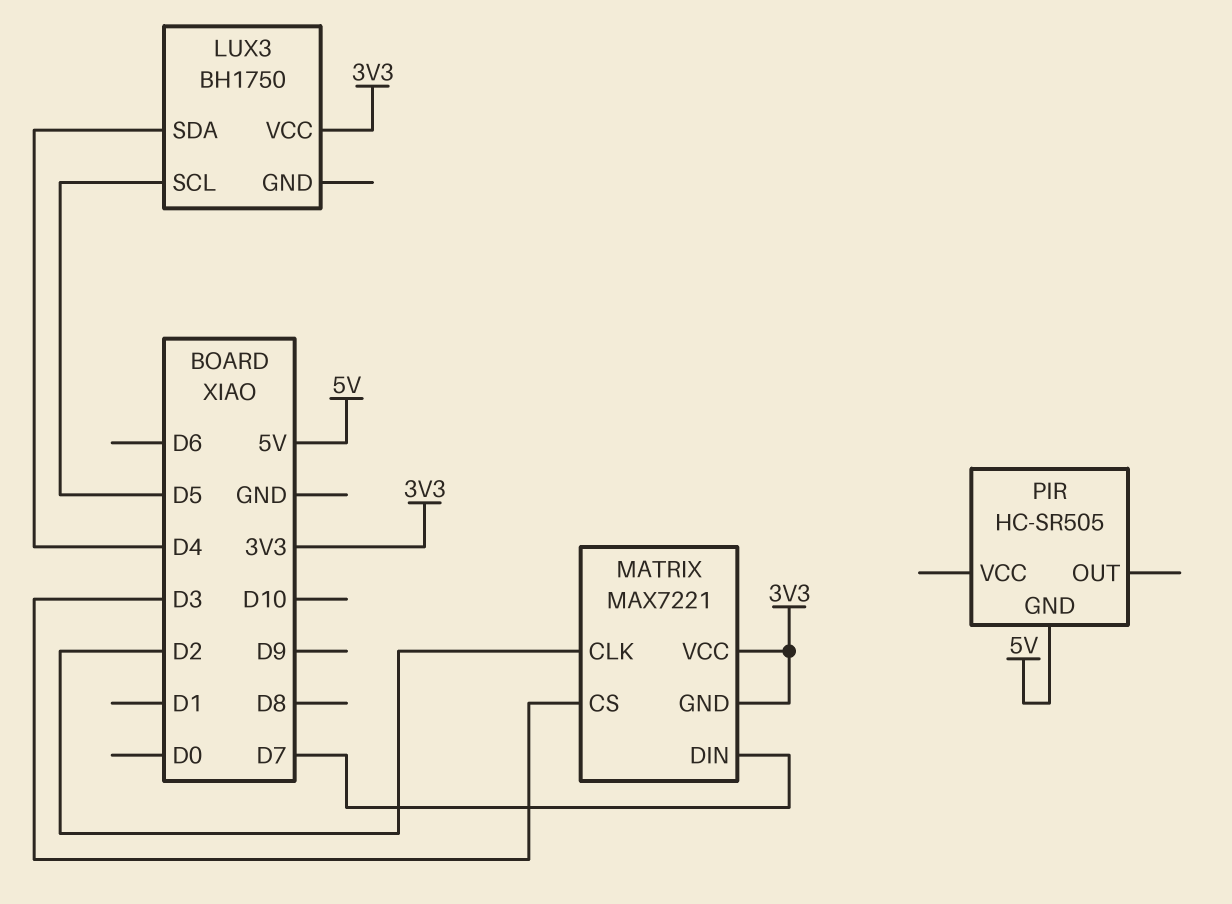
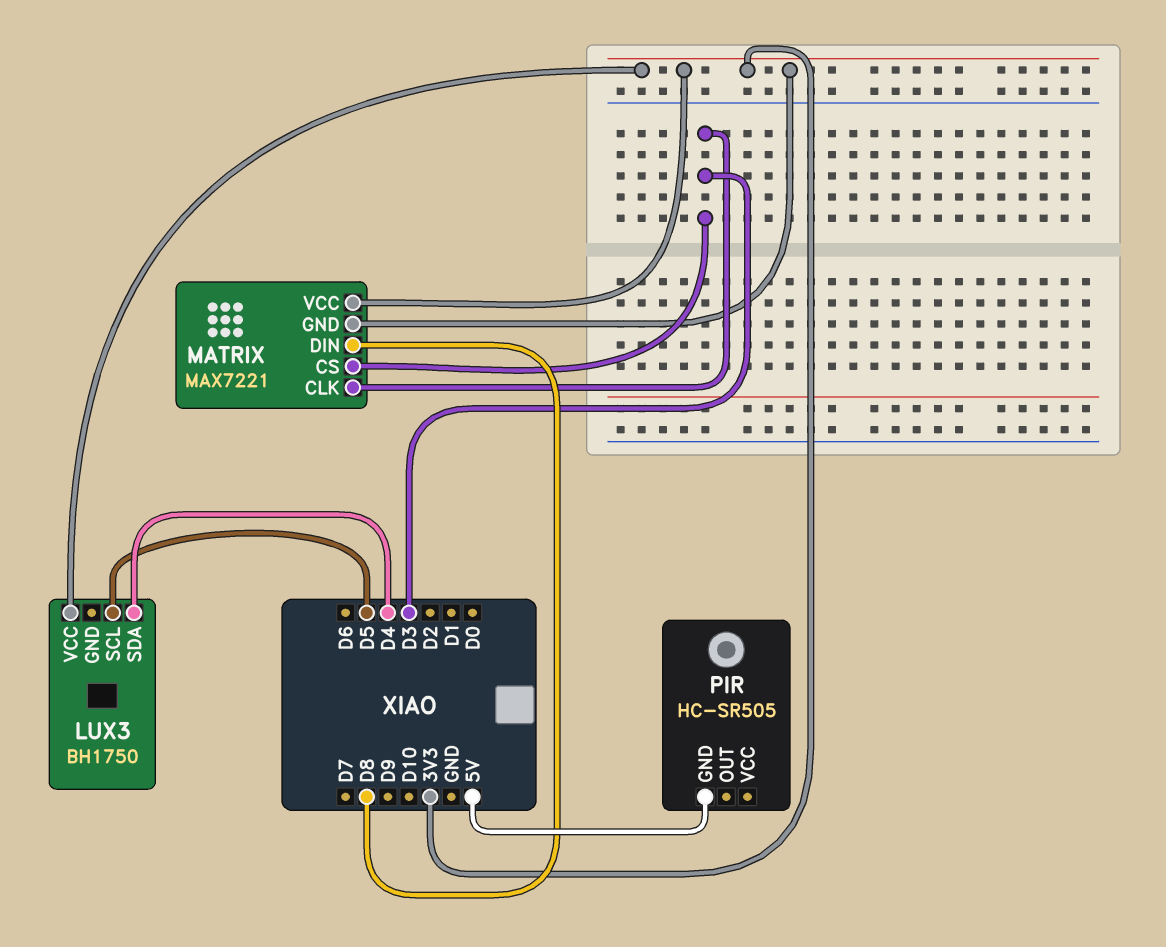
MATRIX pin CLK: D2 -> D3
MATRIX pin DIN: D7 -> D8

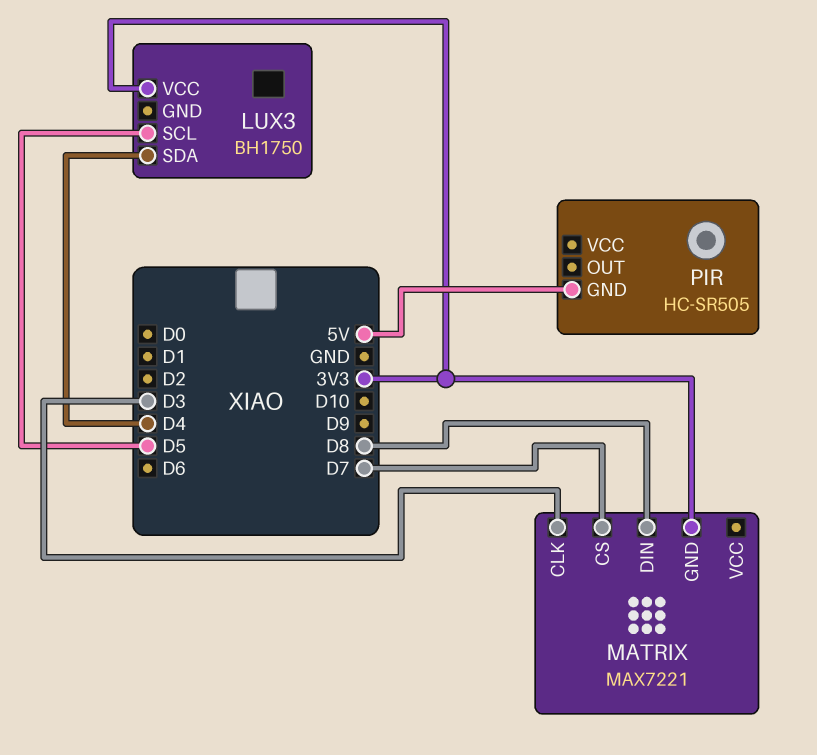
MATRIX pin CS: D3 -> D7
MATRIX pin VCC: 3V3 -> none

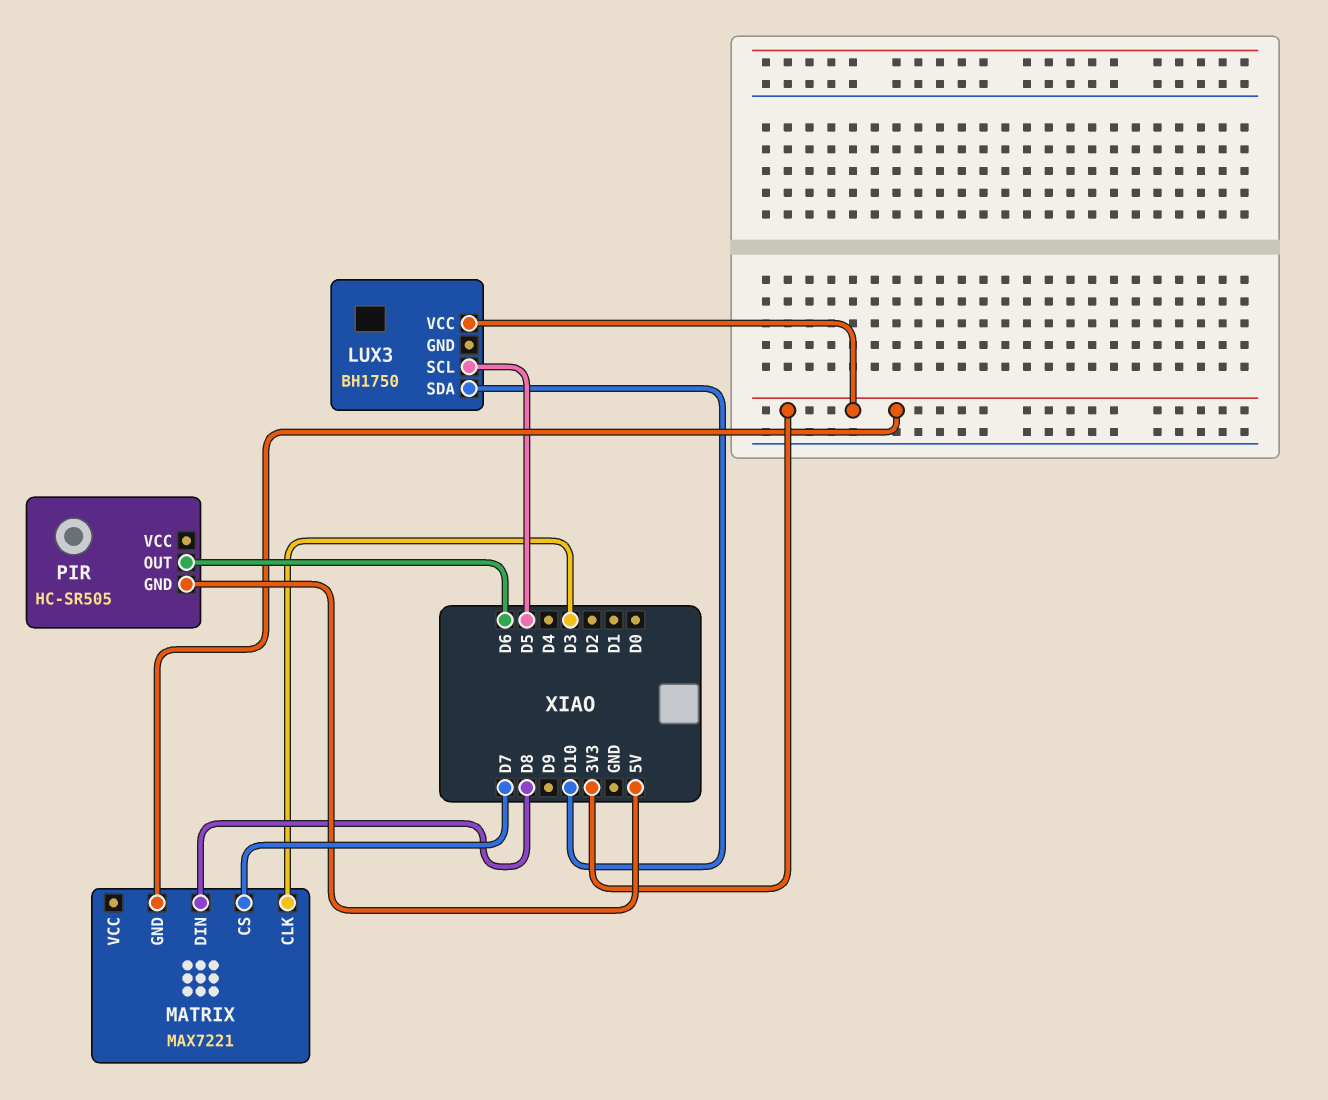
LUX3 pin SDA: D4 -> D10
PIR pin OUT: none -> D6

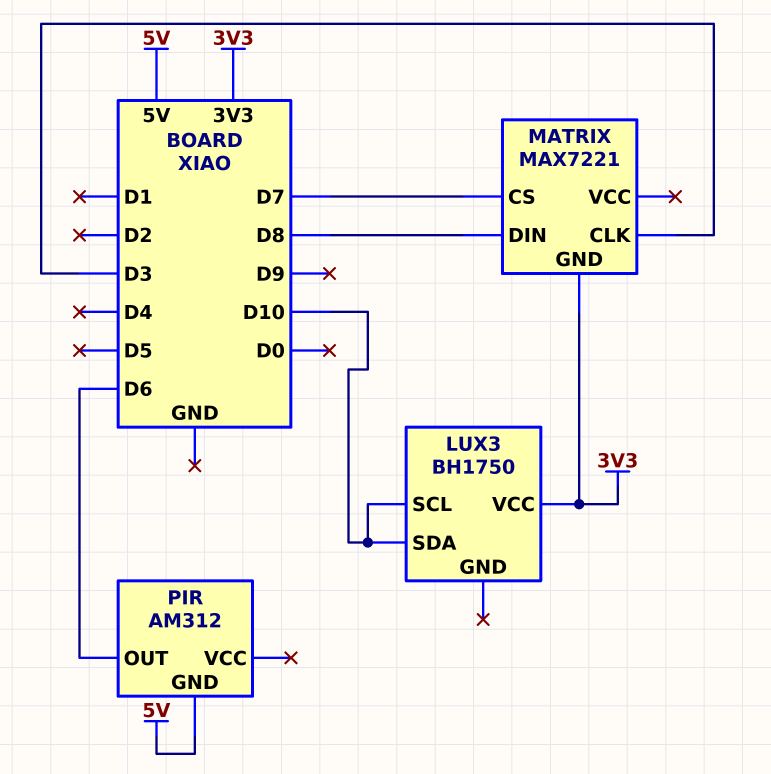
LUX3 pin SCL: D5 -> D10
PIR: HC-SR505 -> AM312

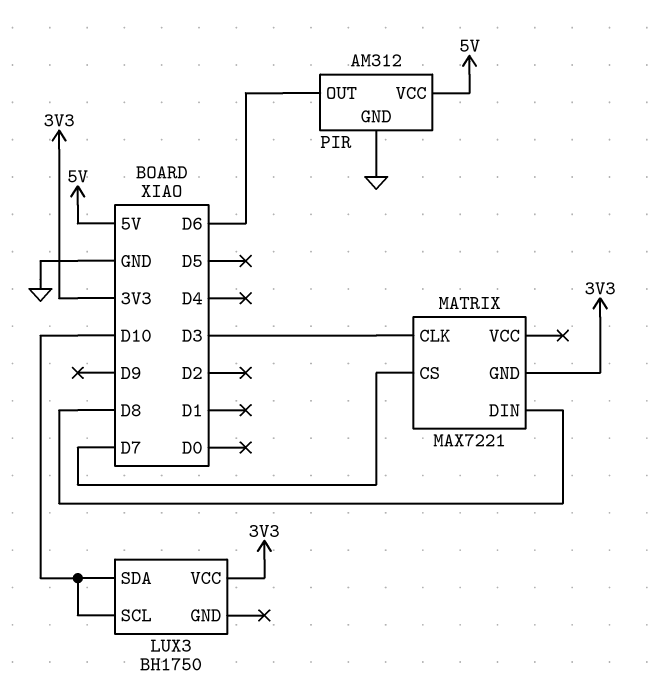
PIR pin GND: 5V -> GND
PIR pin VCC: none -> 5V

